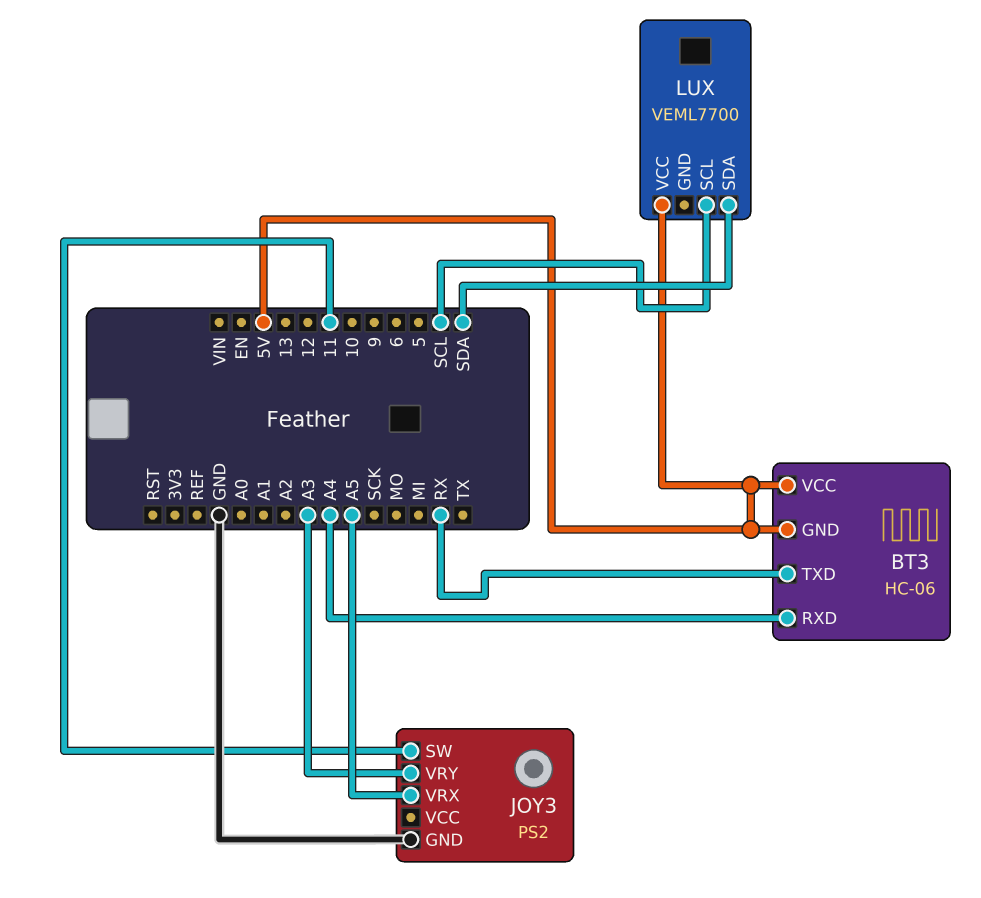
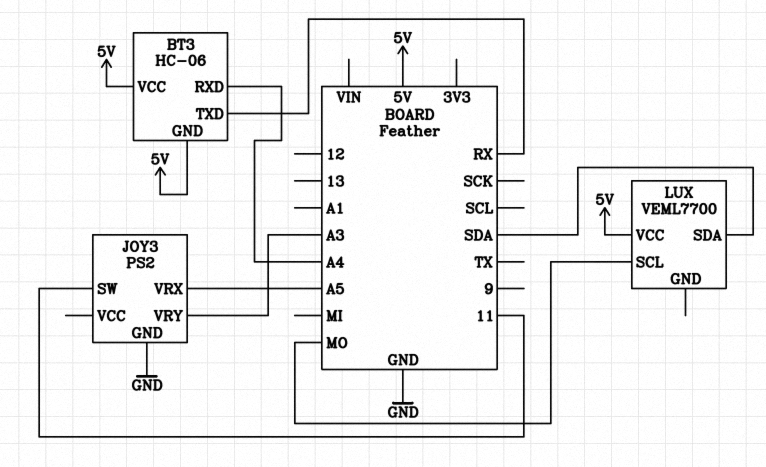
LUX pin SCL: SCL -> MO

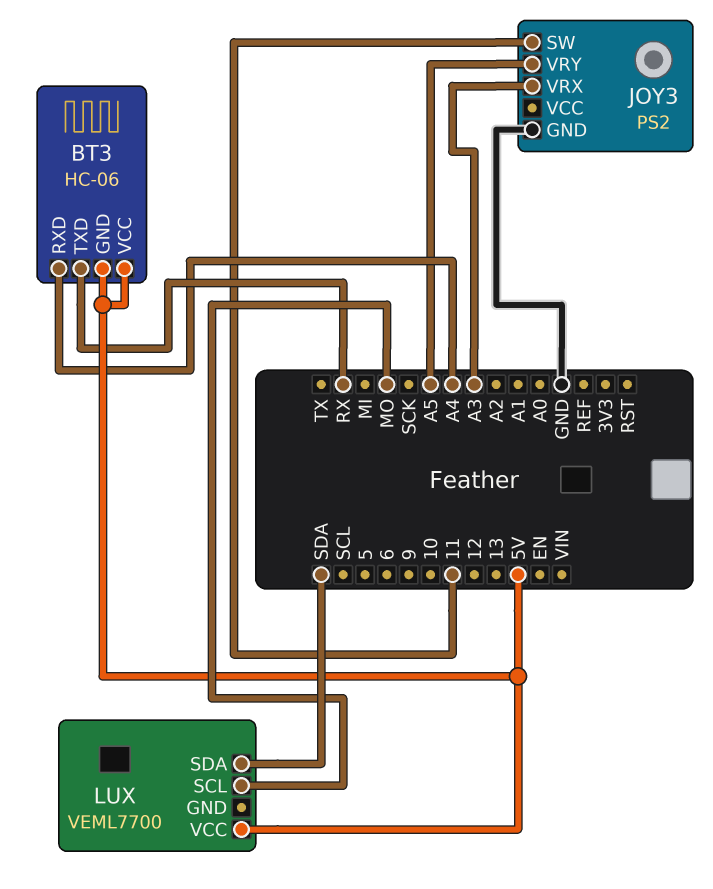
JOY3 pin VRX: A5 -> A3
JOY3 pin VRY: A3 -> A5

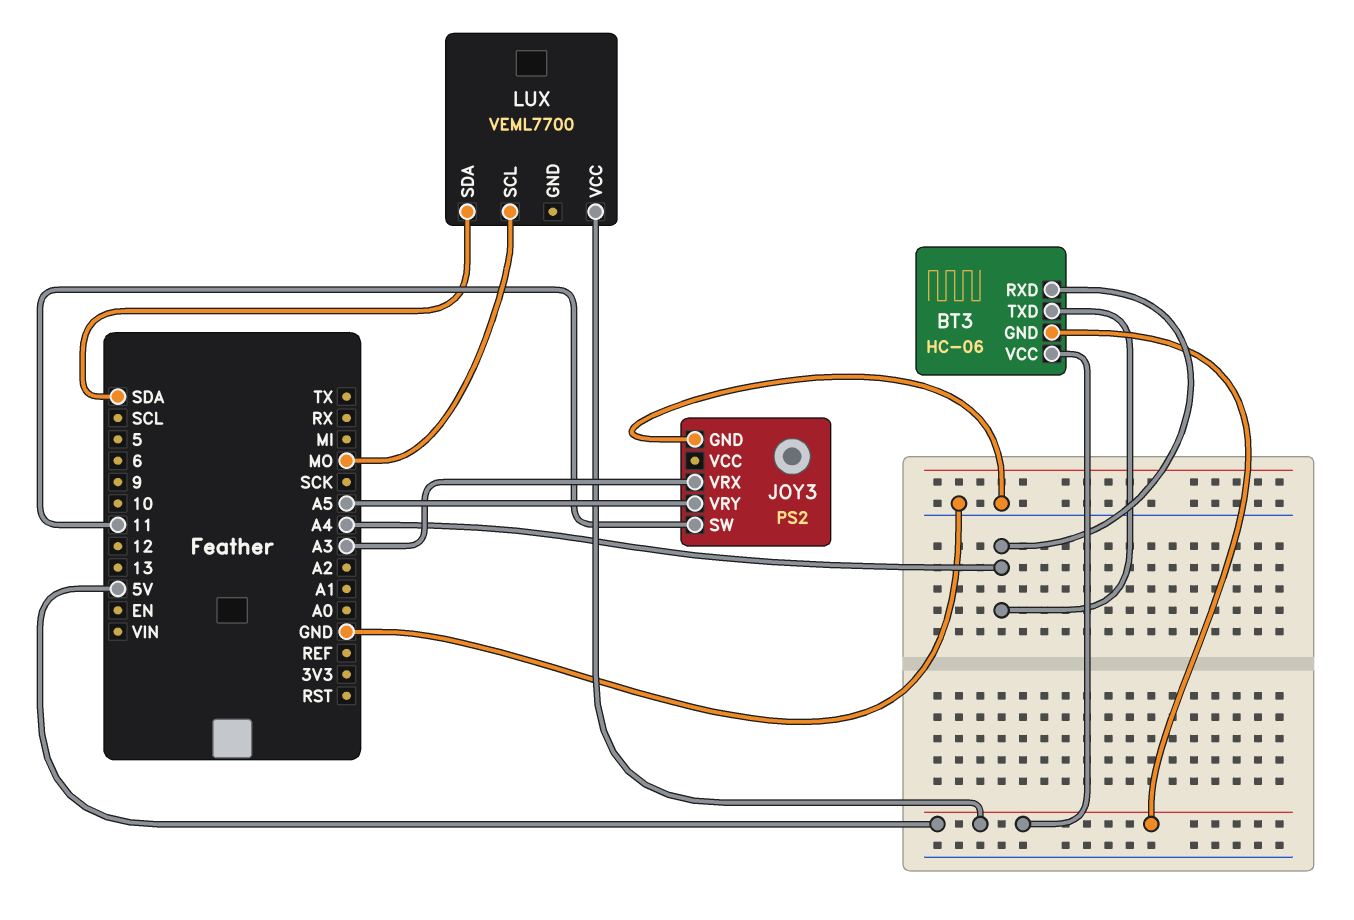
BT3 pin TXD: RX -> A4

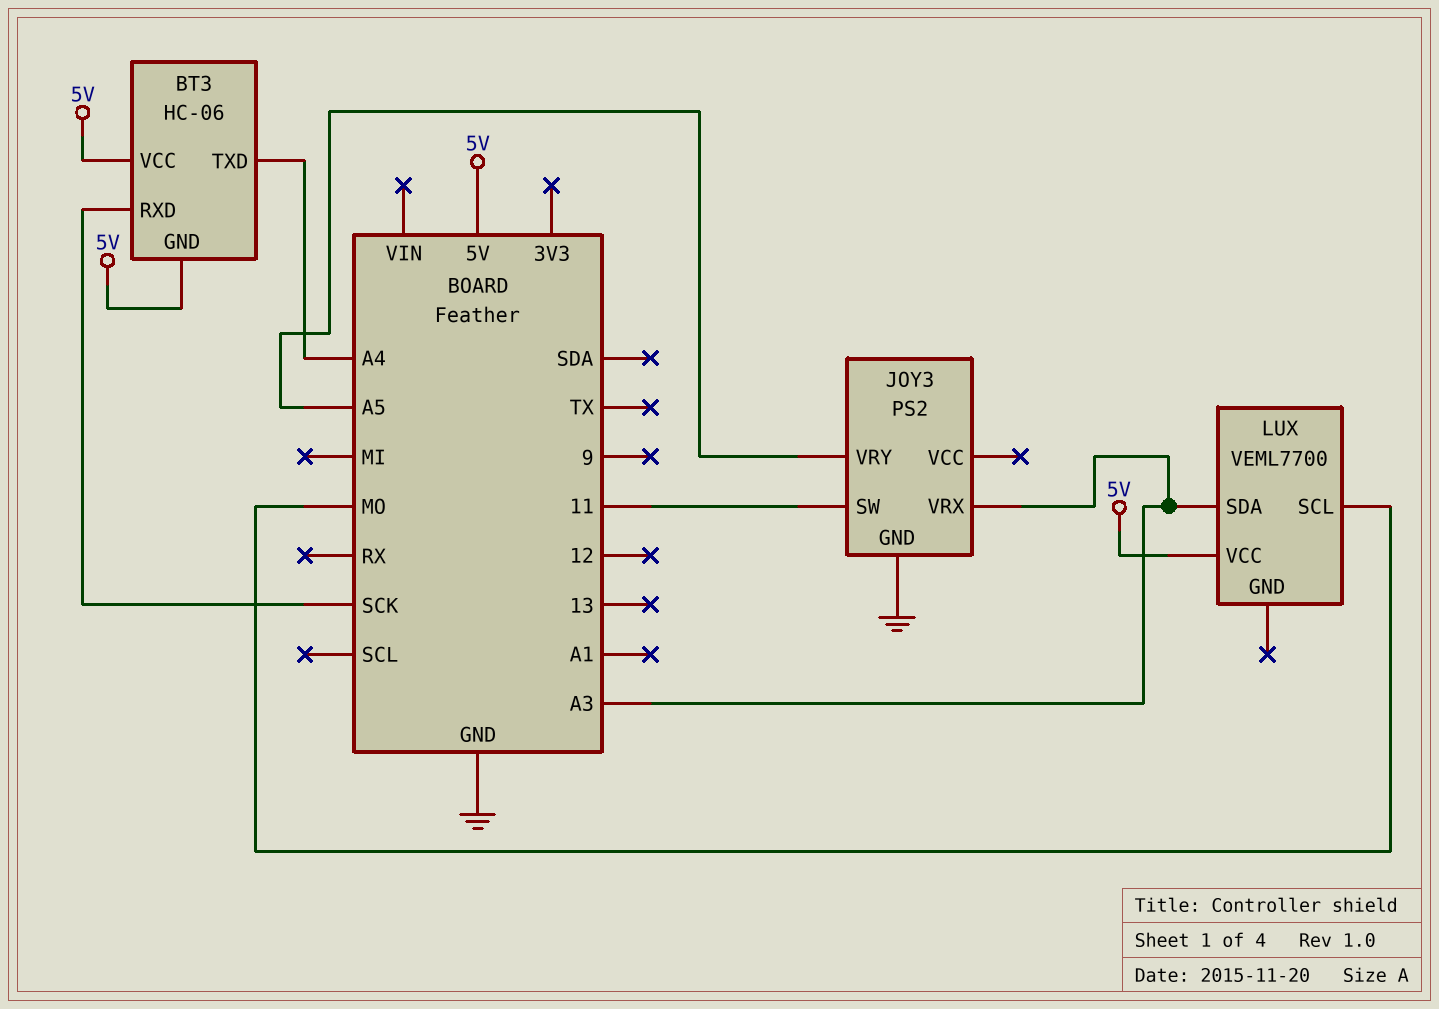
BT3 pin RXD: A4 -> SCK
LUX pin SDA: SDA -> A3

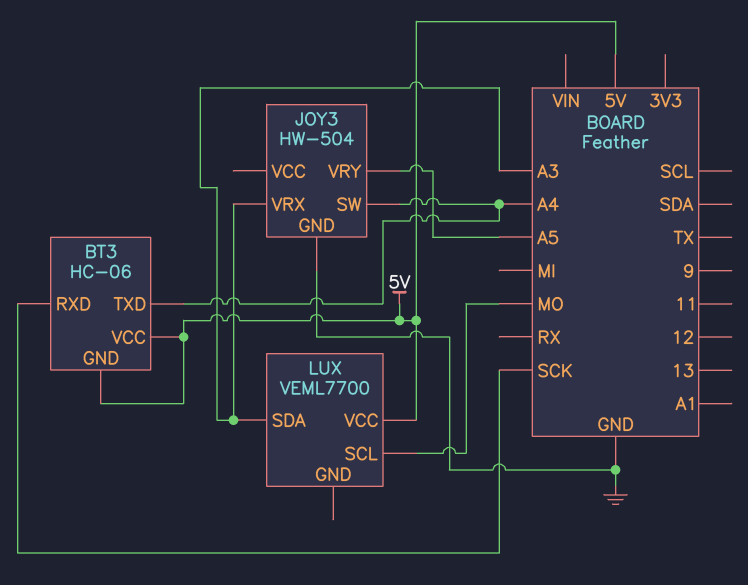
JOY3: PS2 -> HW-504
JOY3 pin SW: 11 -> A4

